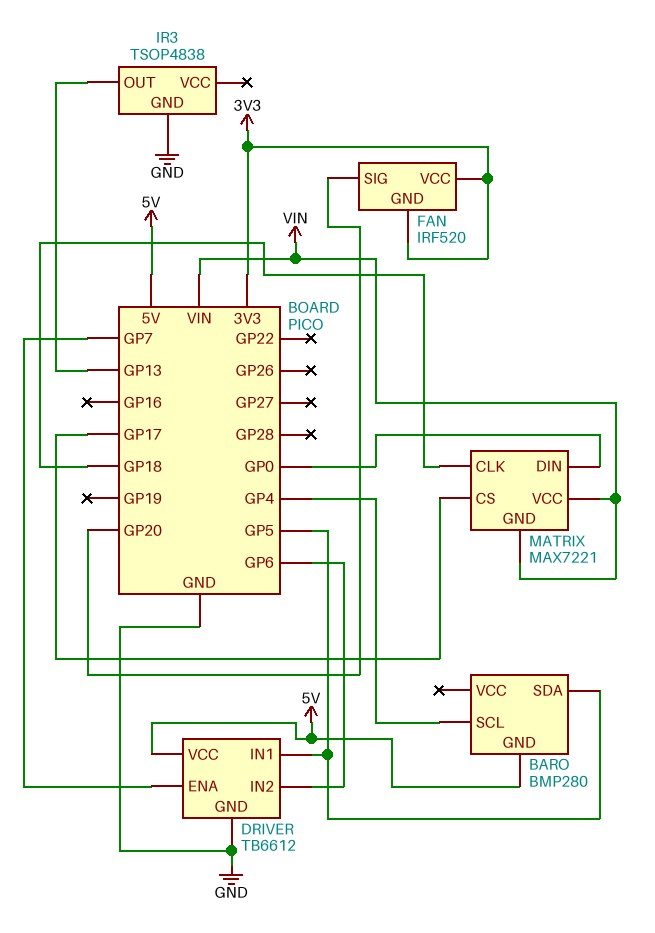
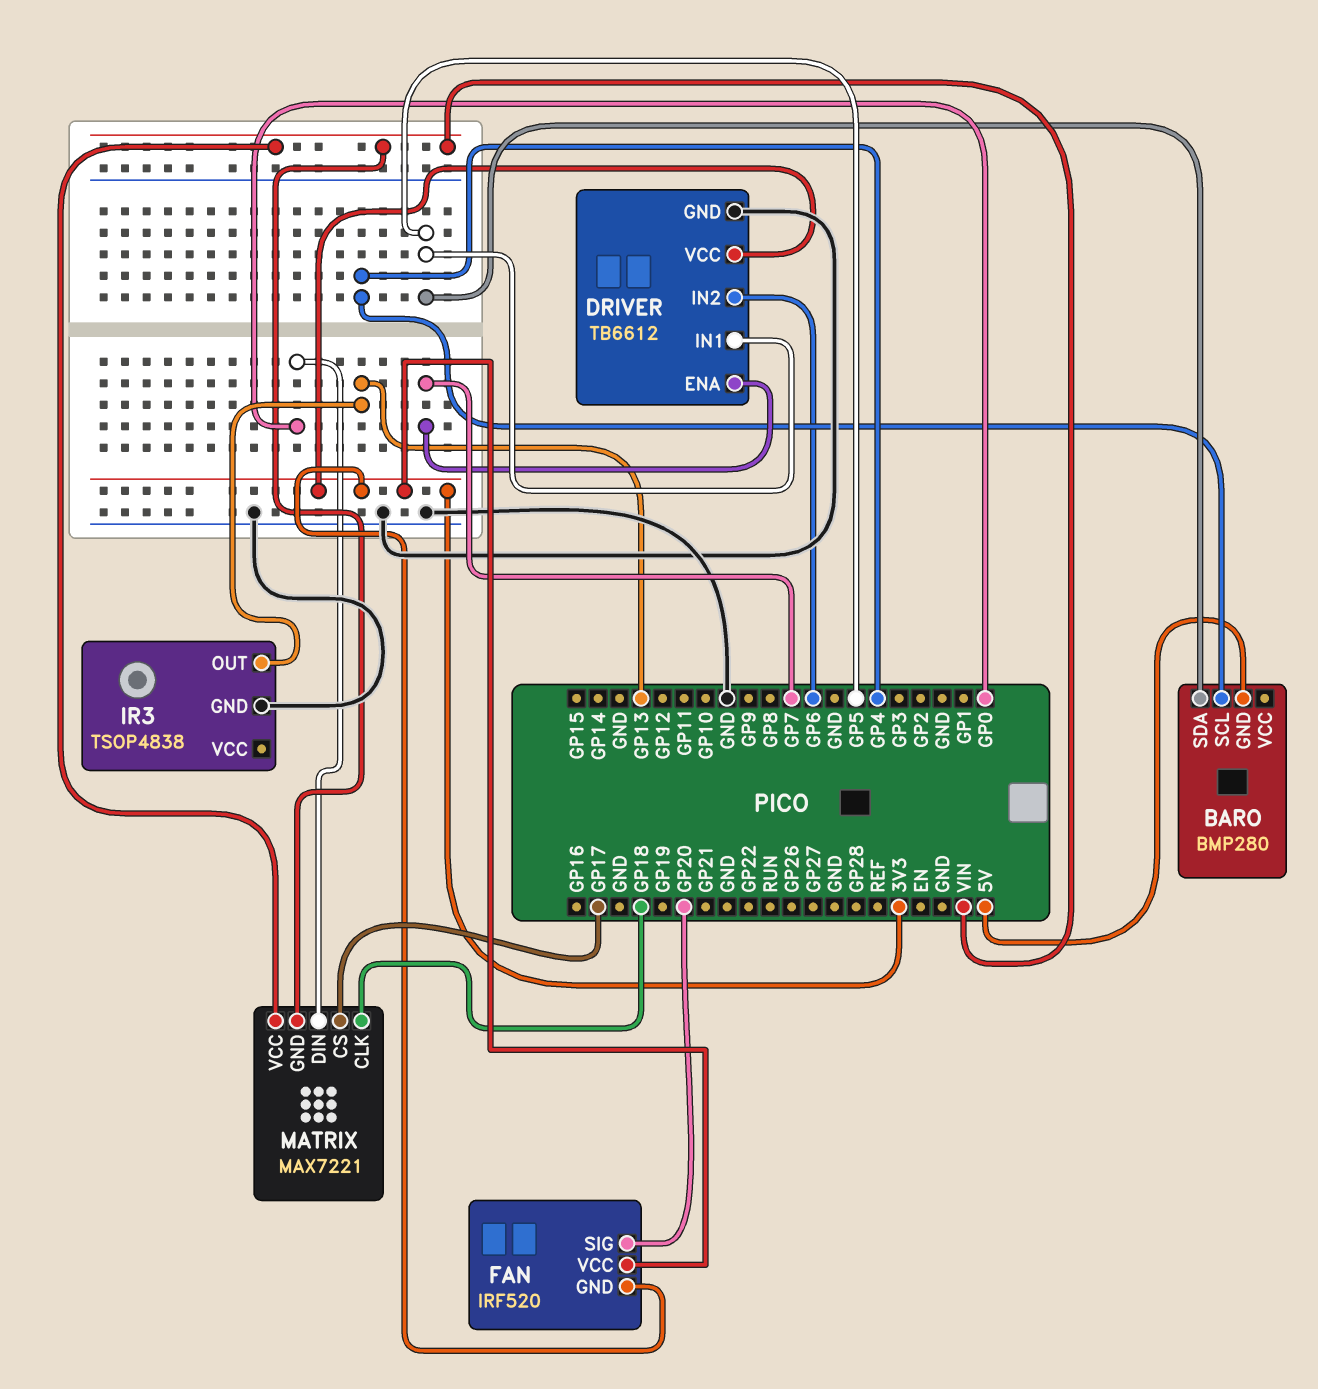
DRIVER pin VCC: 5V -> 3V3

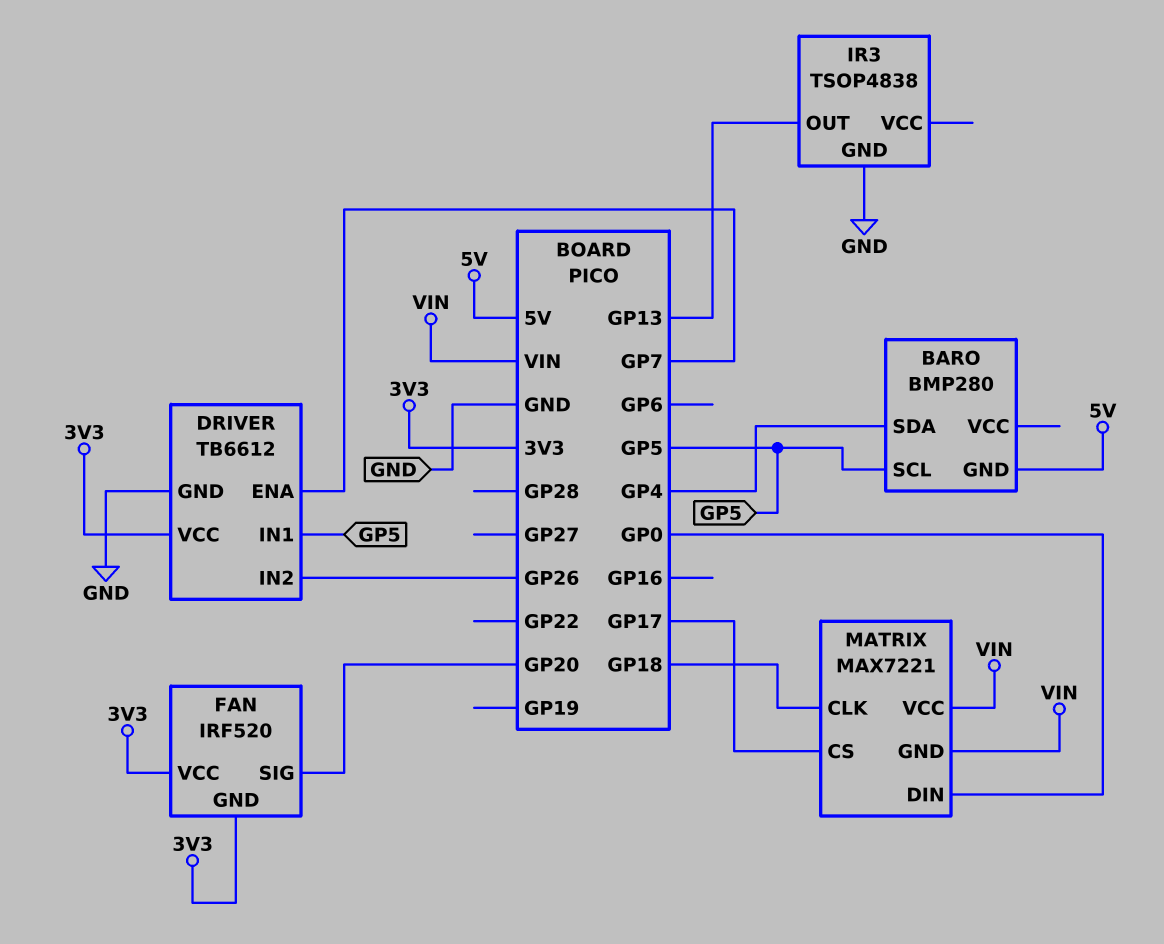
BARO pin SCL: GP4 -> GP5
BARO pin SDA: GP5 -> GP4
DRIVER pin IN2: GP6 -> GP26

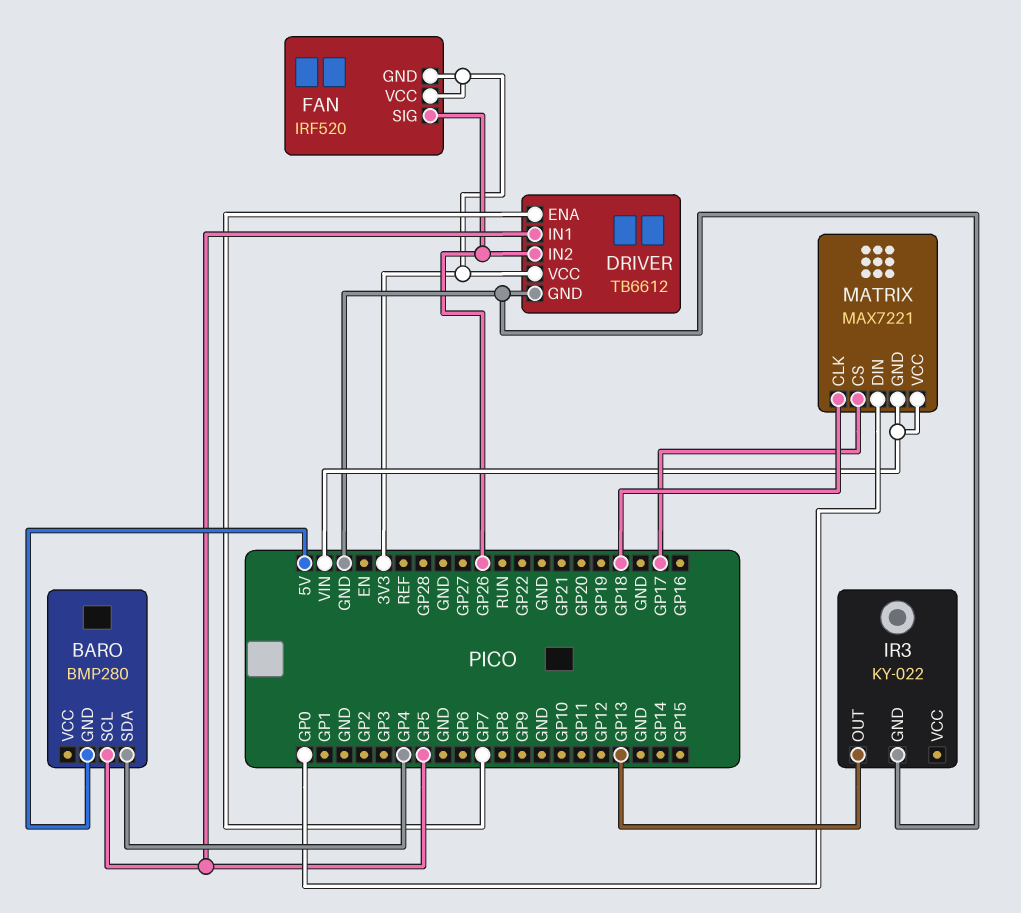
FAN pin SIG: GP20 -> GP26
IR3: TSOP4838 -> KY-022

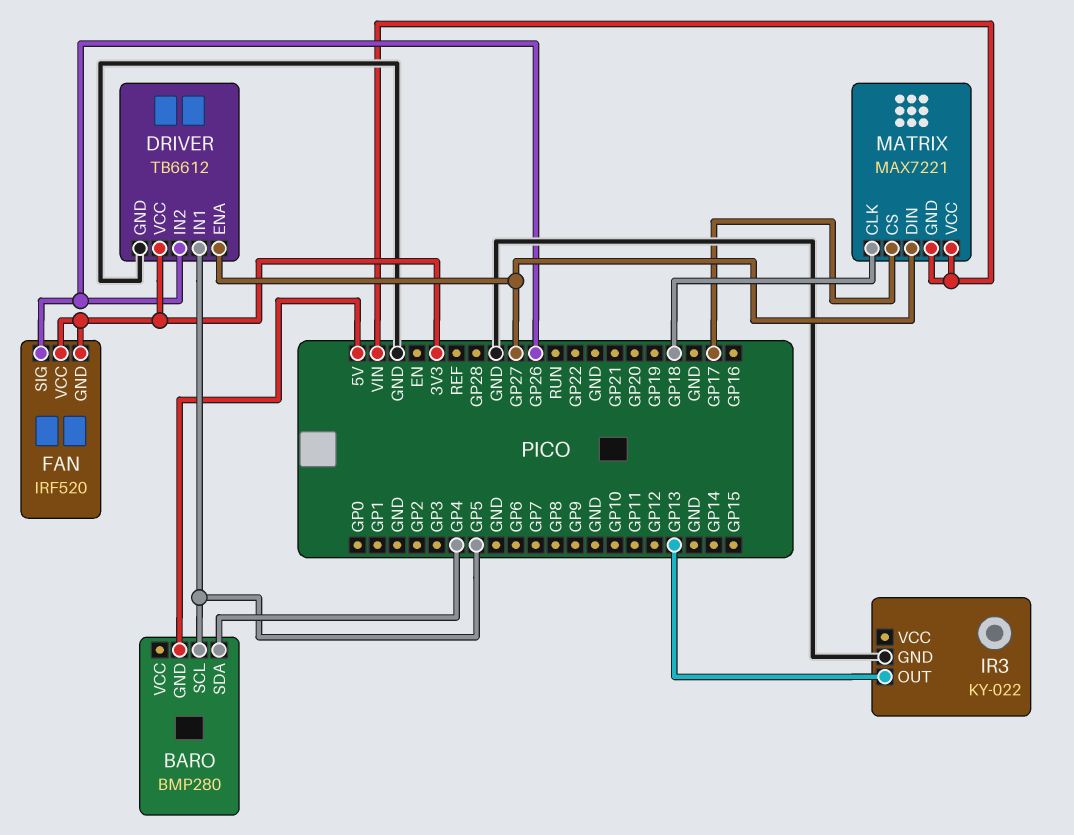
DRIVER pin ENA: GP7 -> GP27
MATRIX pin DIN: GP0 -> GP27

